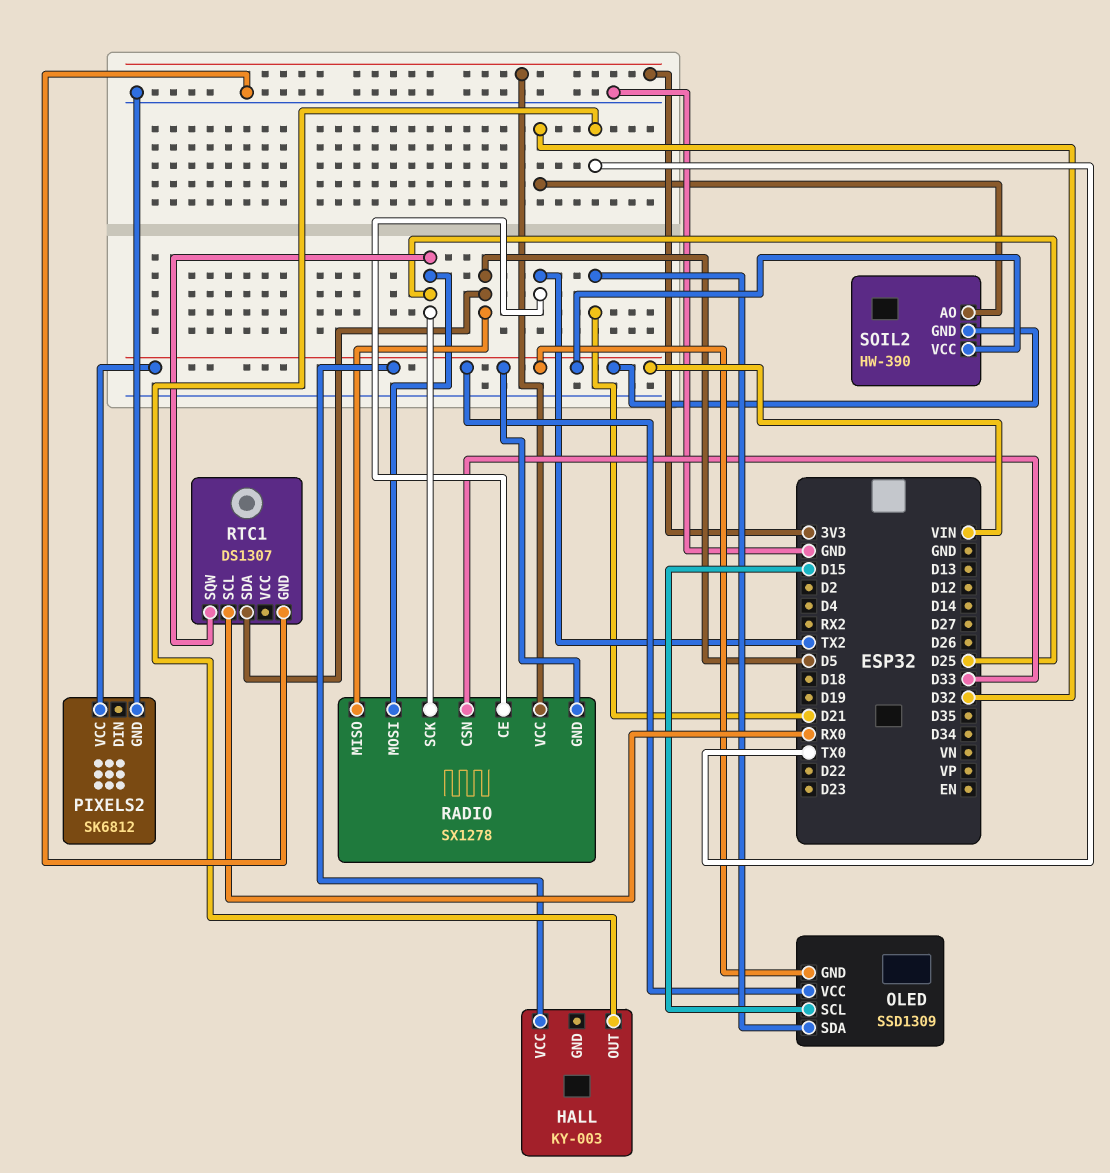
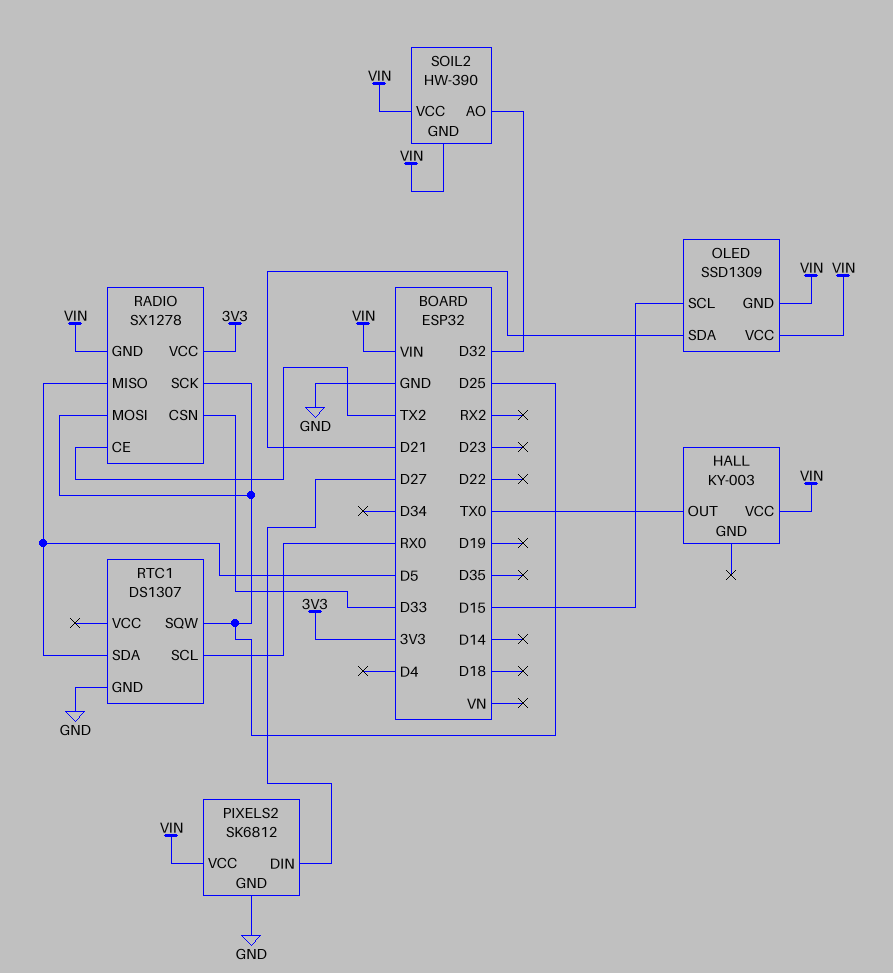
PIXELS2 pin DIN: none -> D27

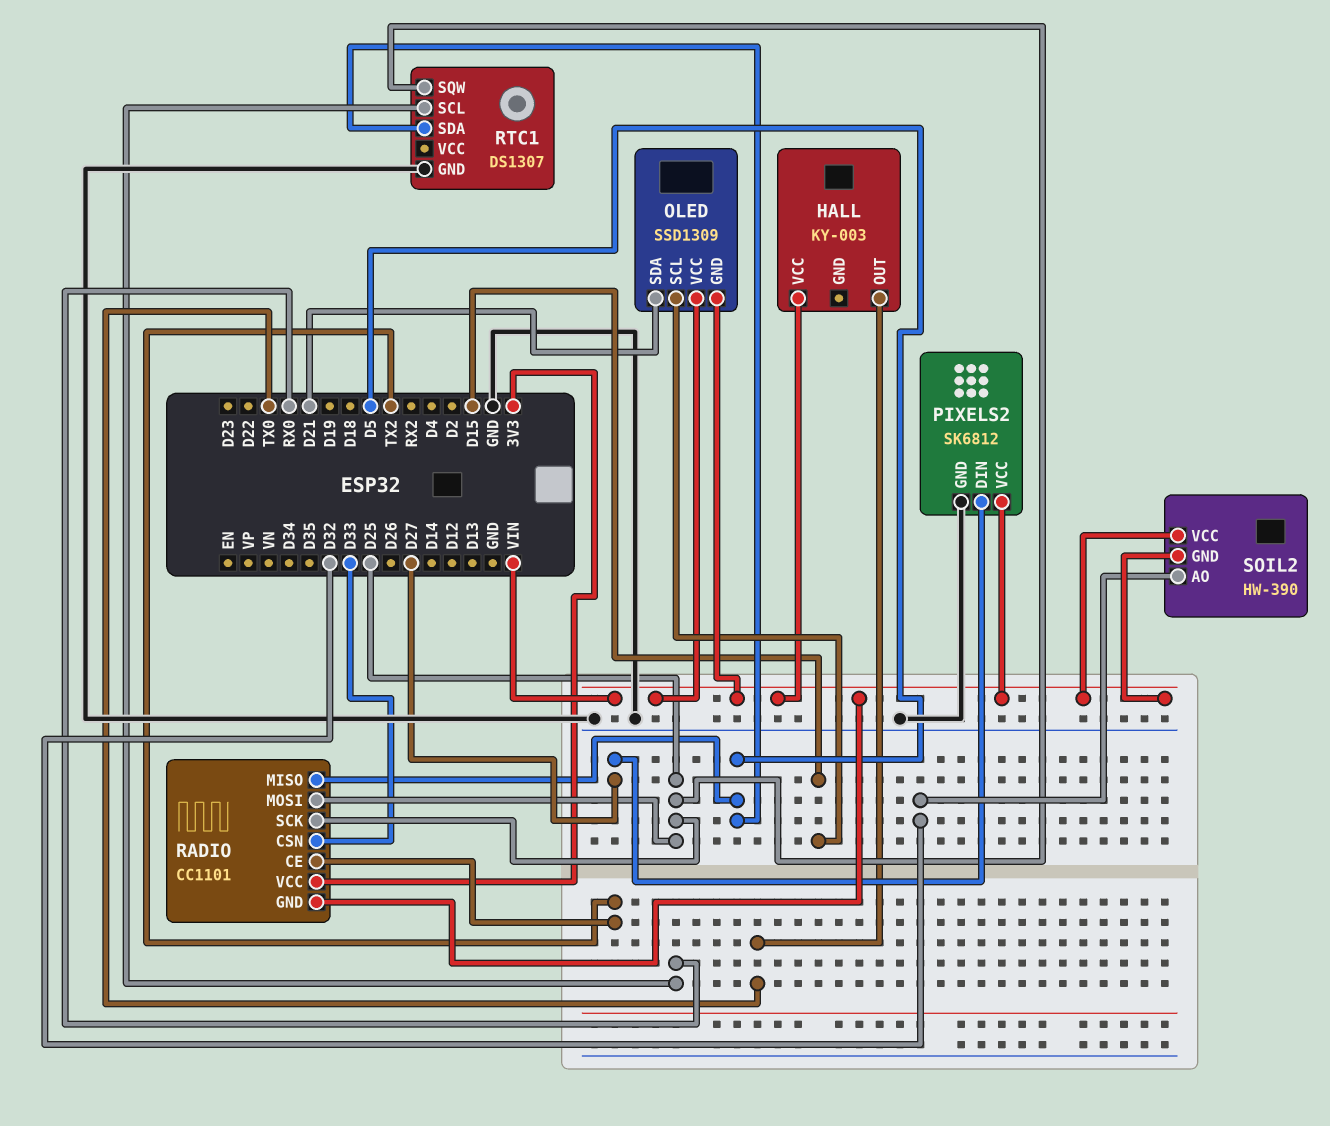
RADIO: SX1278 -> CC1101

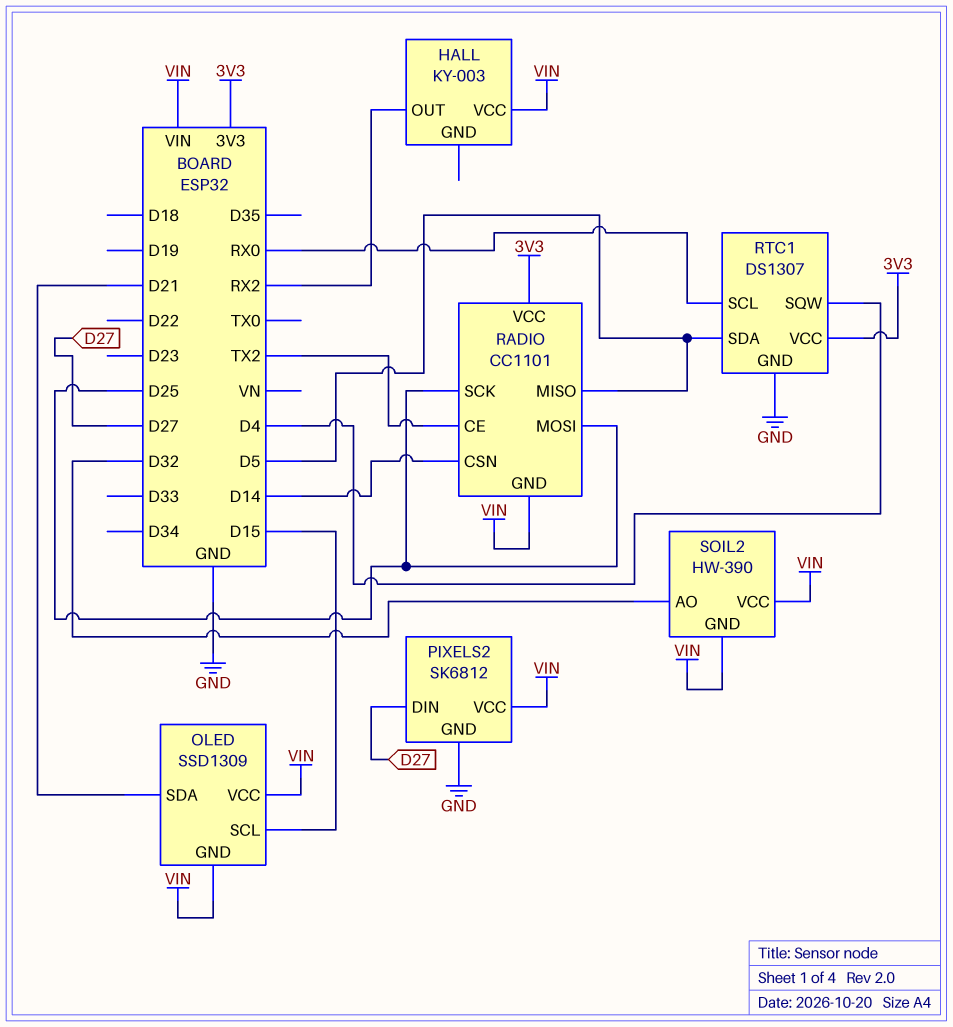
HALL pin OUT: TX0 -> RX2
RADIO pin CSN: D33 -> D14
RTC1 pin SQW: D25 -> D4
RTC1 pin VCC: none -> 3V3

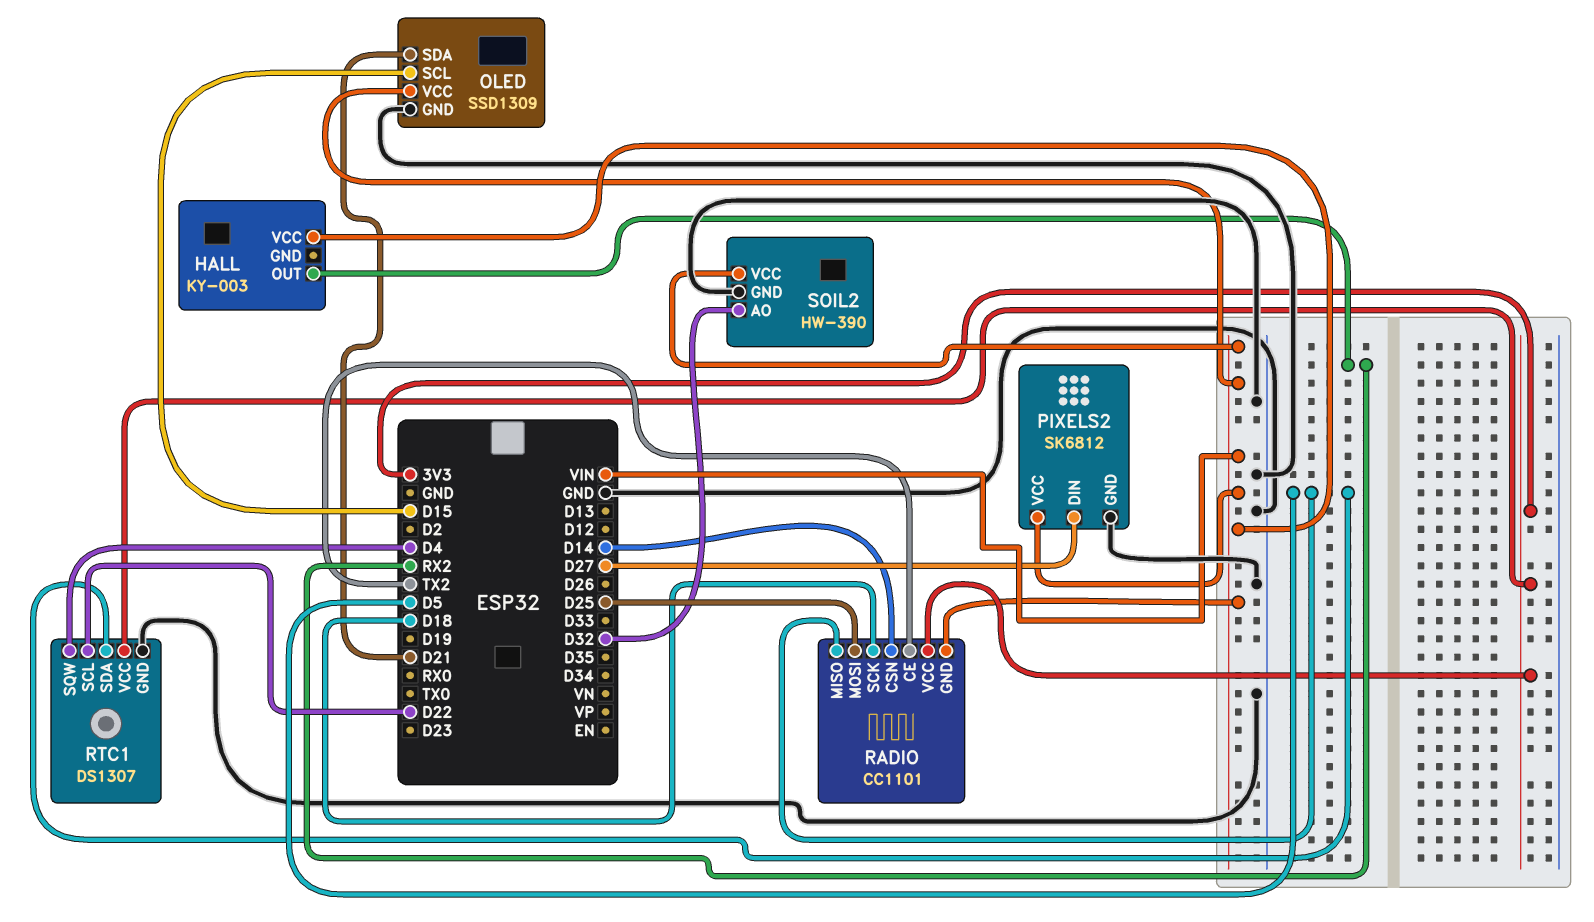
OLED pin GND: VIN -> GND
RADIO pin SCK: D25 -> D18
RTC1 pin SCL: RX0 -> D22
SOIL2 pin GND: VIN -> GND

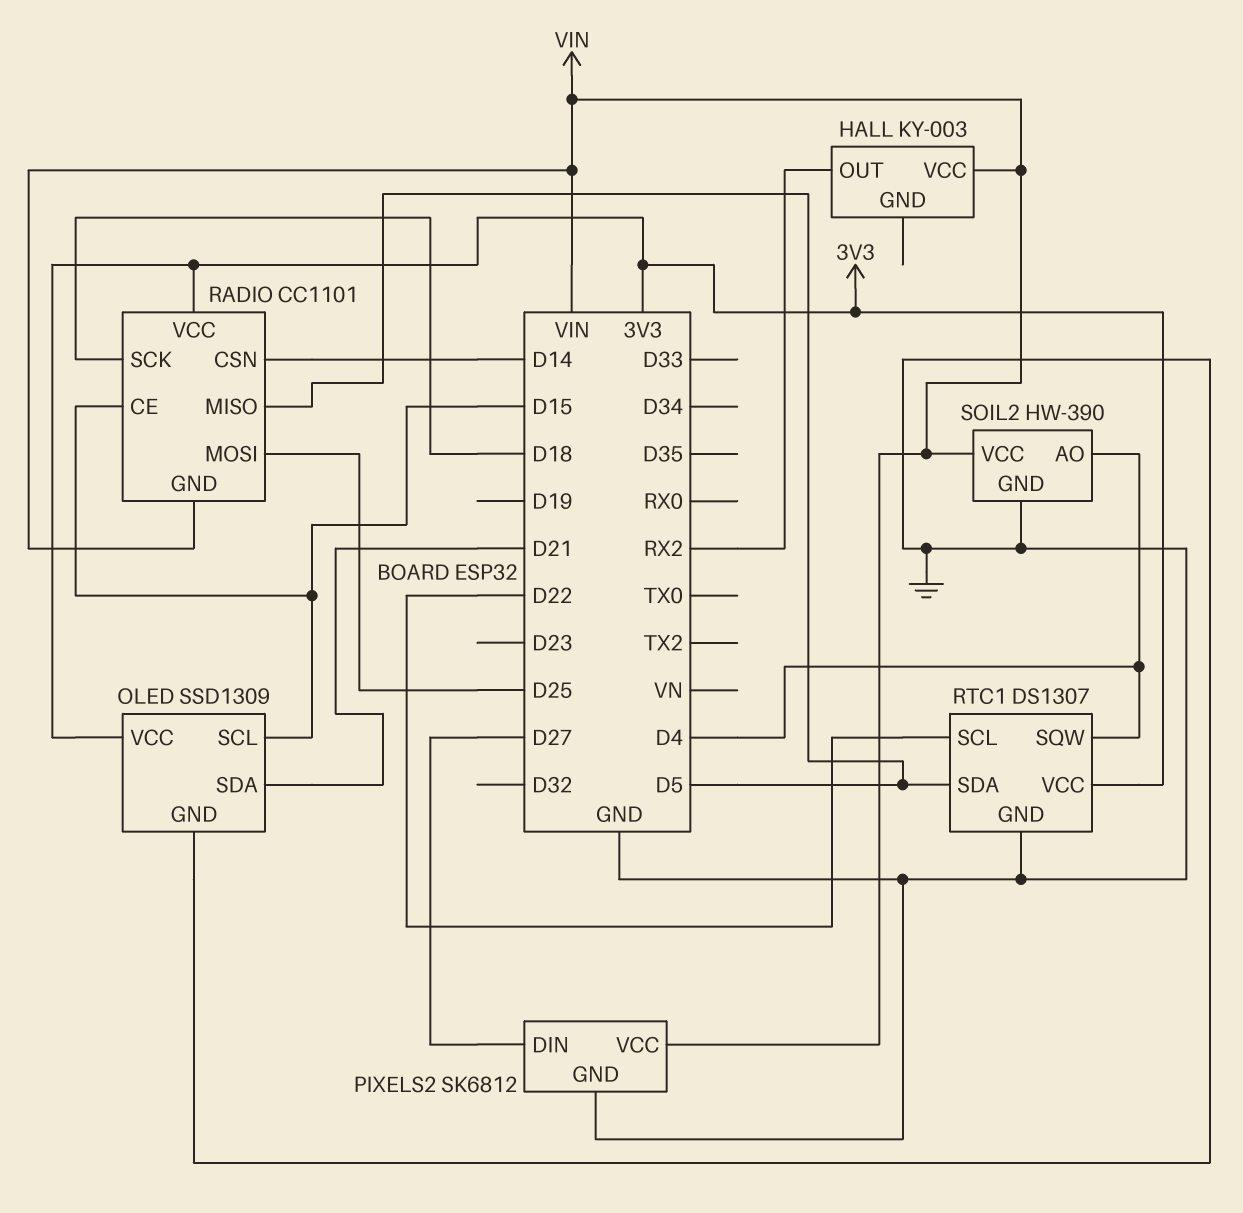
OLED pin VCC: VIN -> 3V3
RADIO pin CE: TX2 -> D15
SOIL2 pin AO: D32 -> D4

